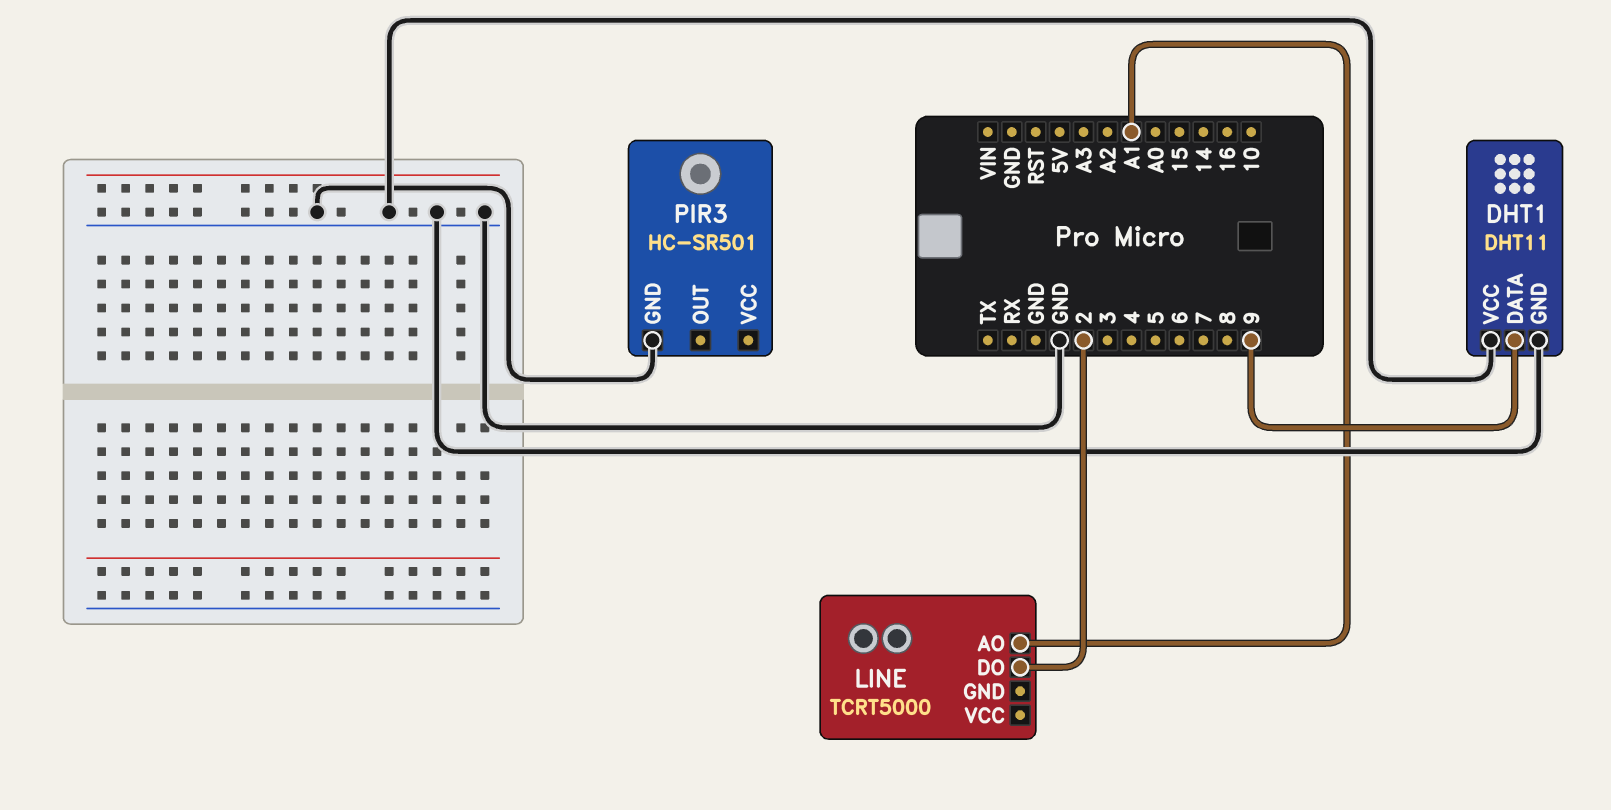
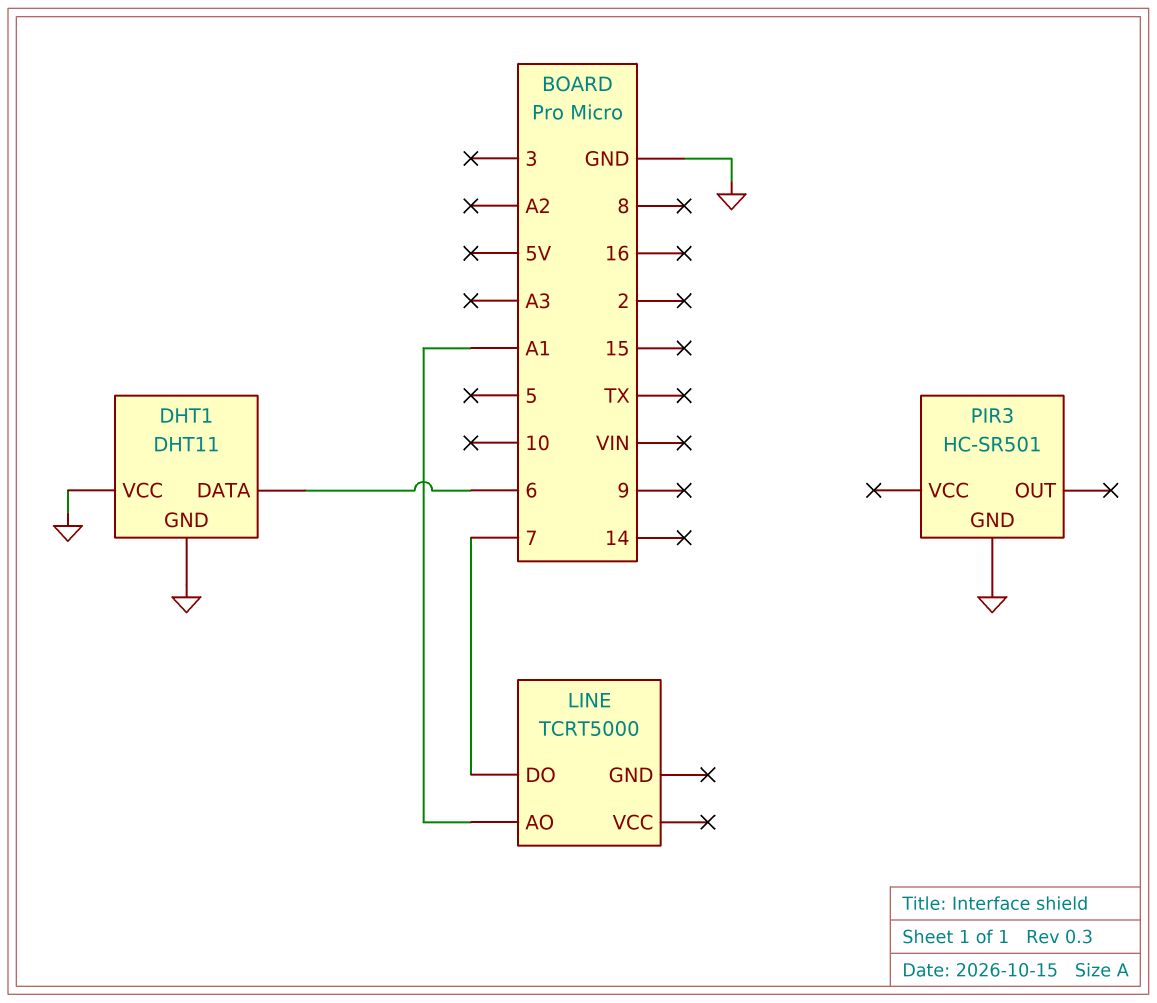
DHT1 pin DATA: 9 -> 6
LINE pin DO: 2 -> 7

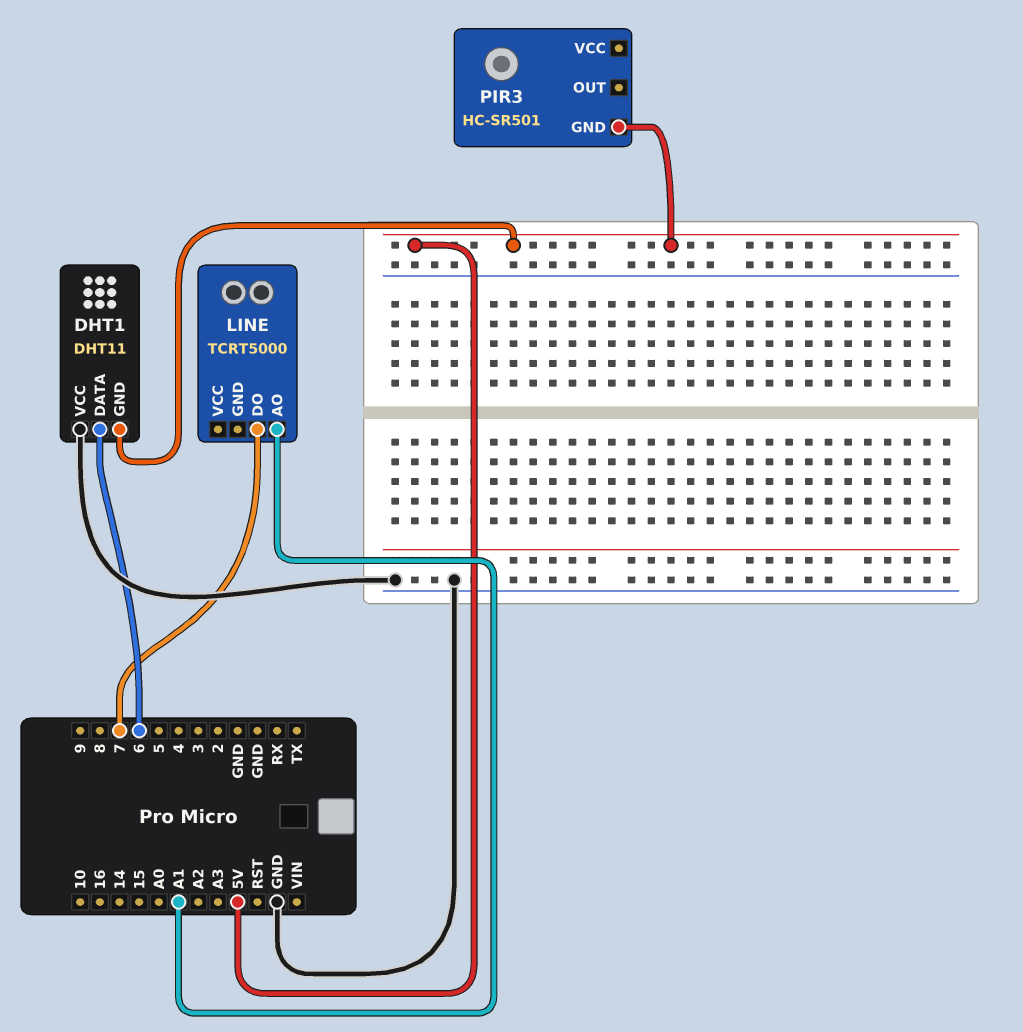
DHT1 pin GND: GND -> 5V
PIR3 pin GND: GND -> 5V

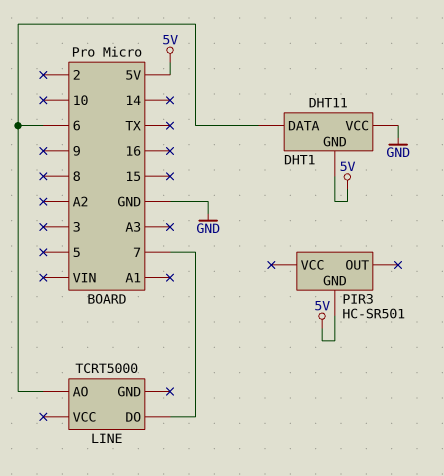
LINE pin AO: A1 -> 6

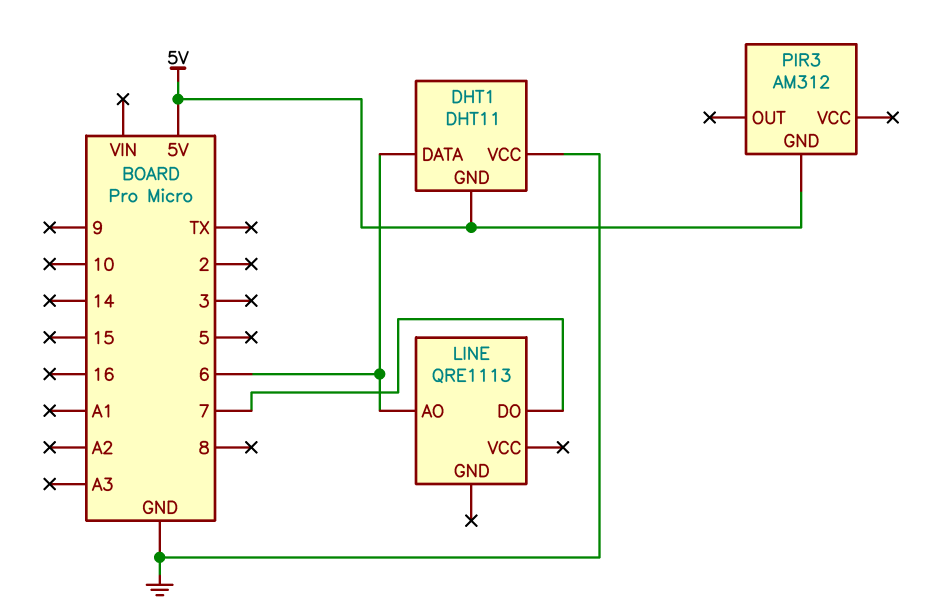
LINE: TCRT5000 -> QRE1113
PIR3: HC-SR501 -> AM312

